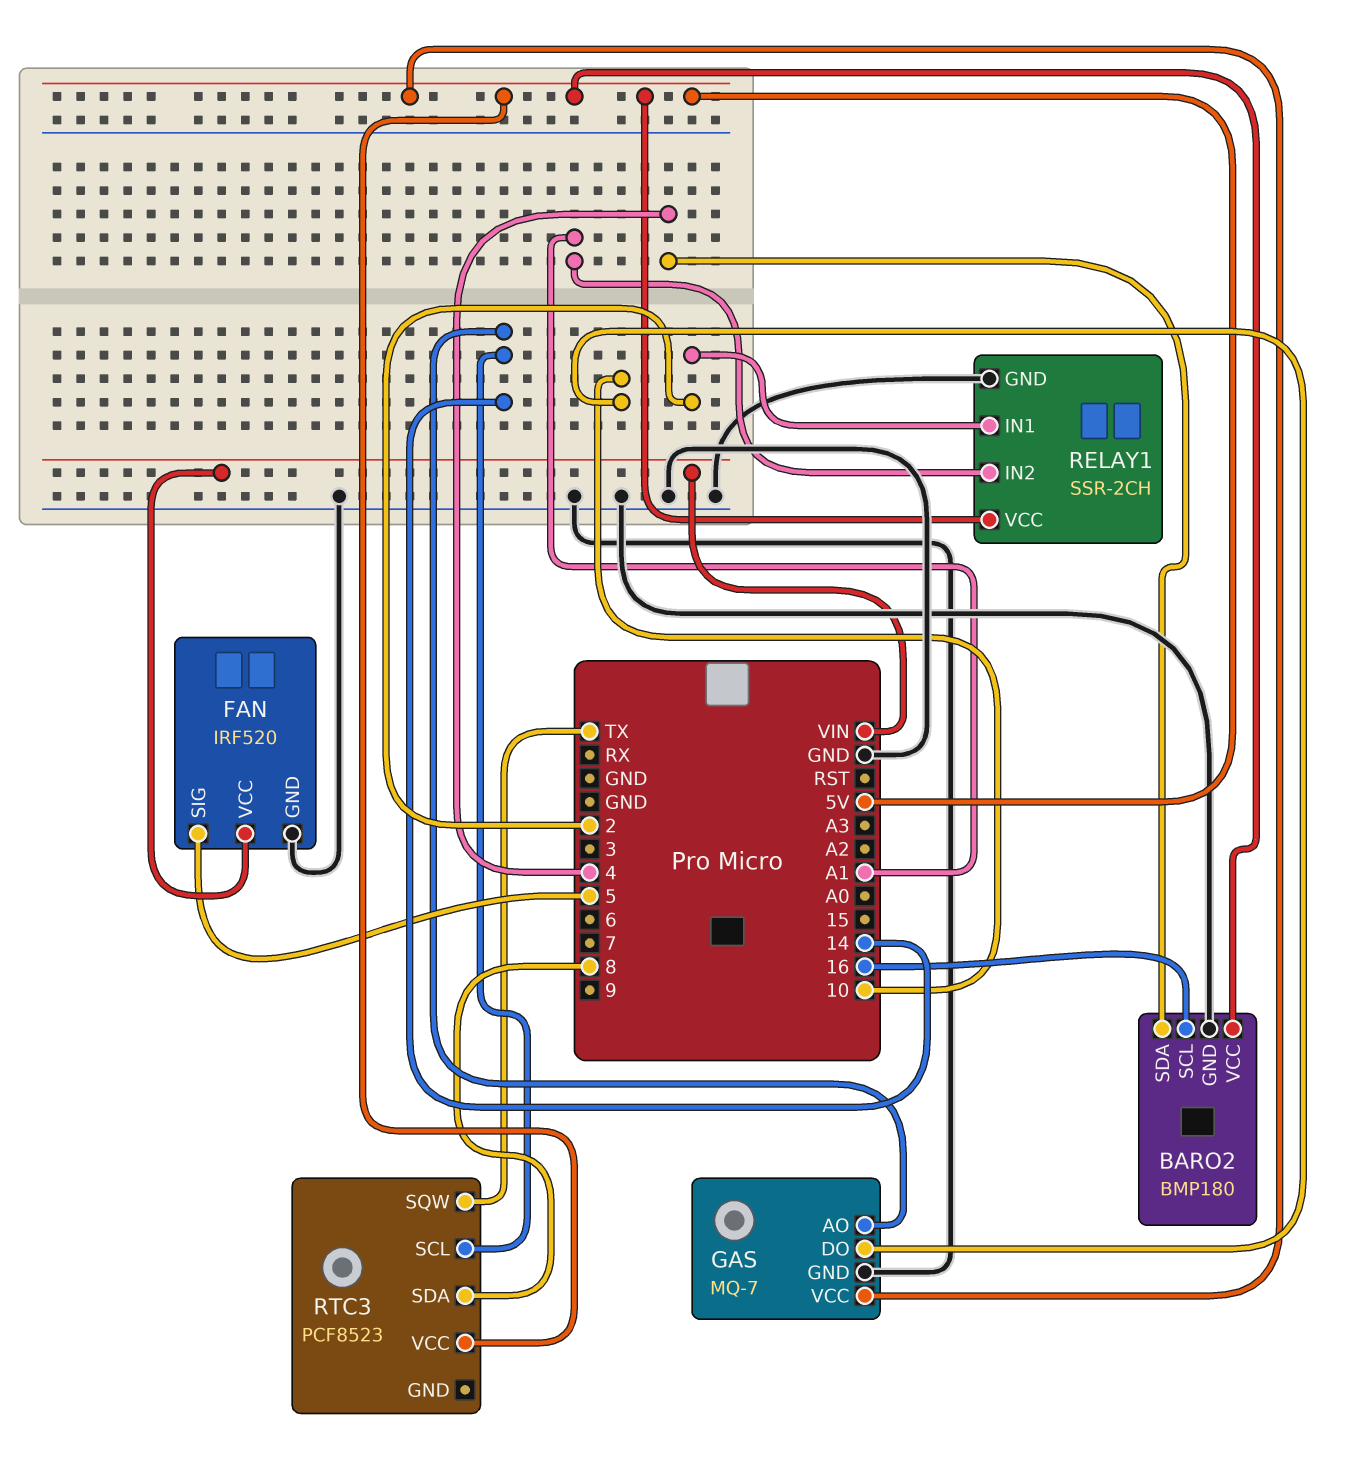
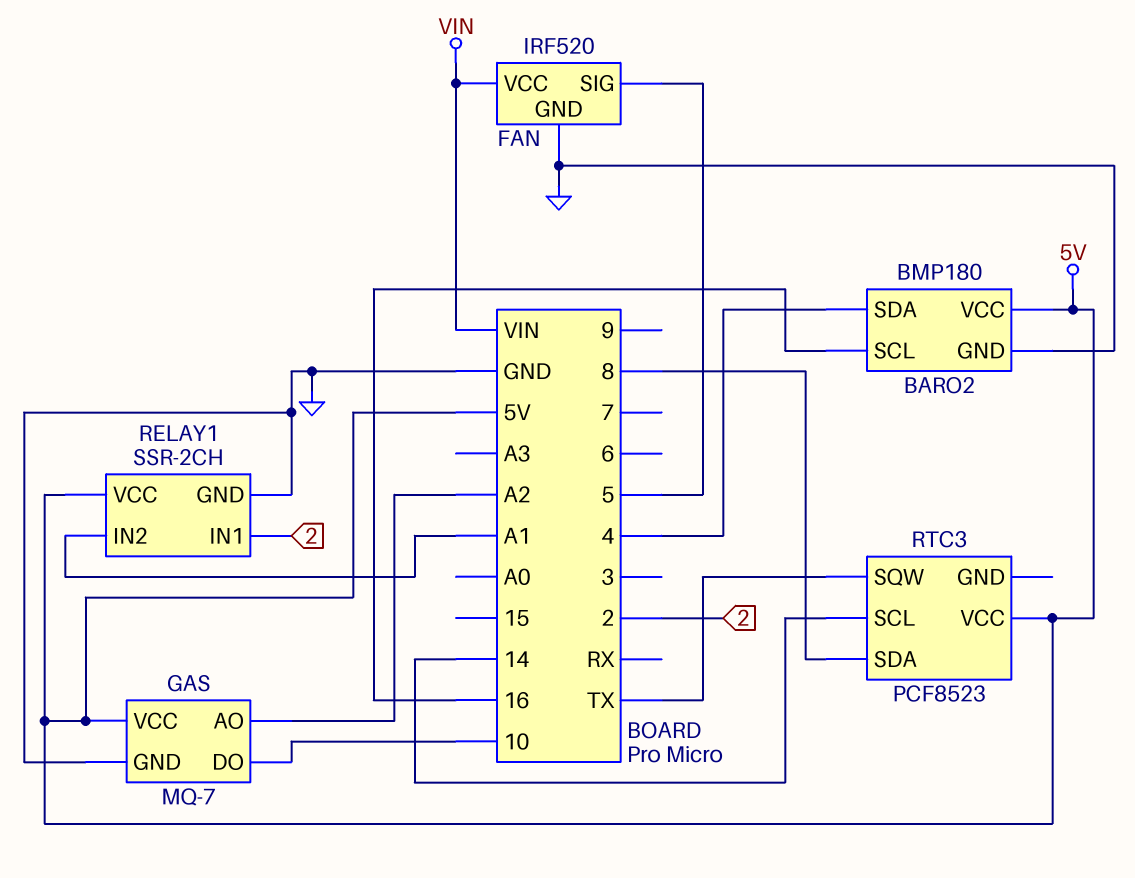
GAS pin AO: 14 -> A2

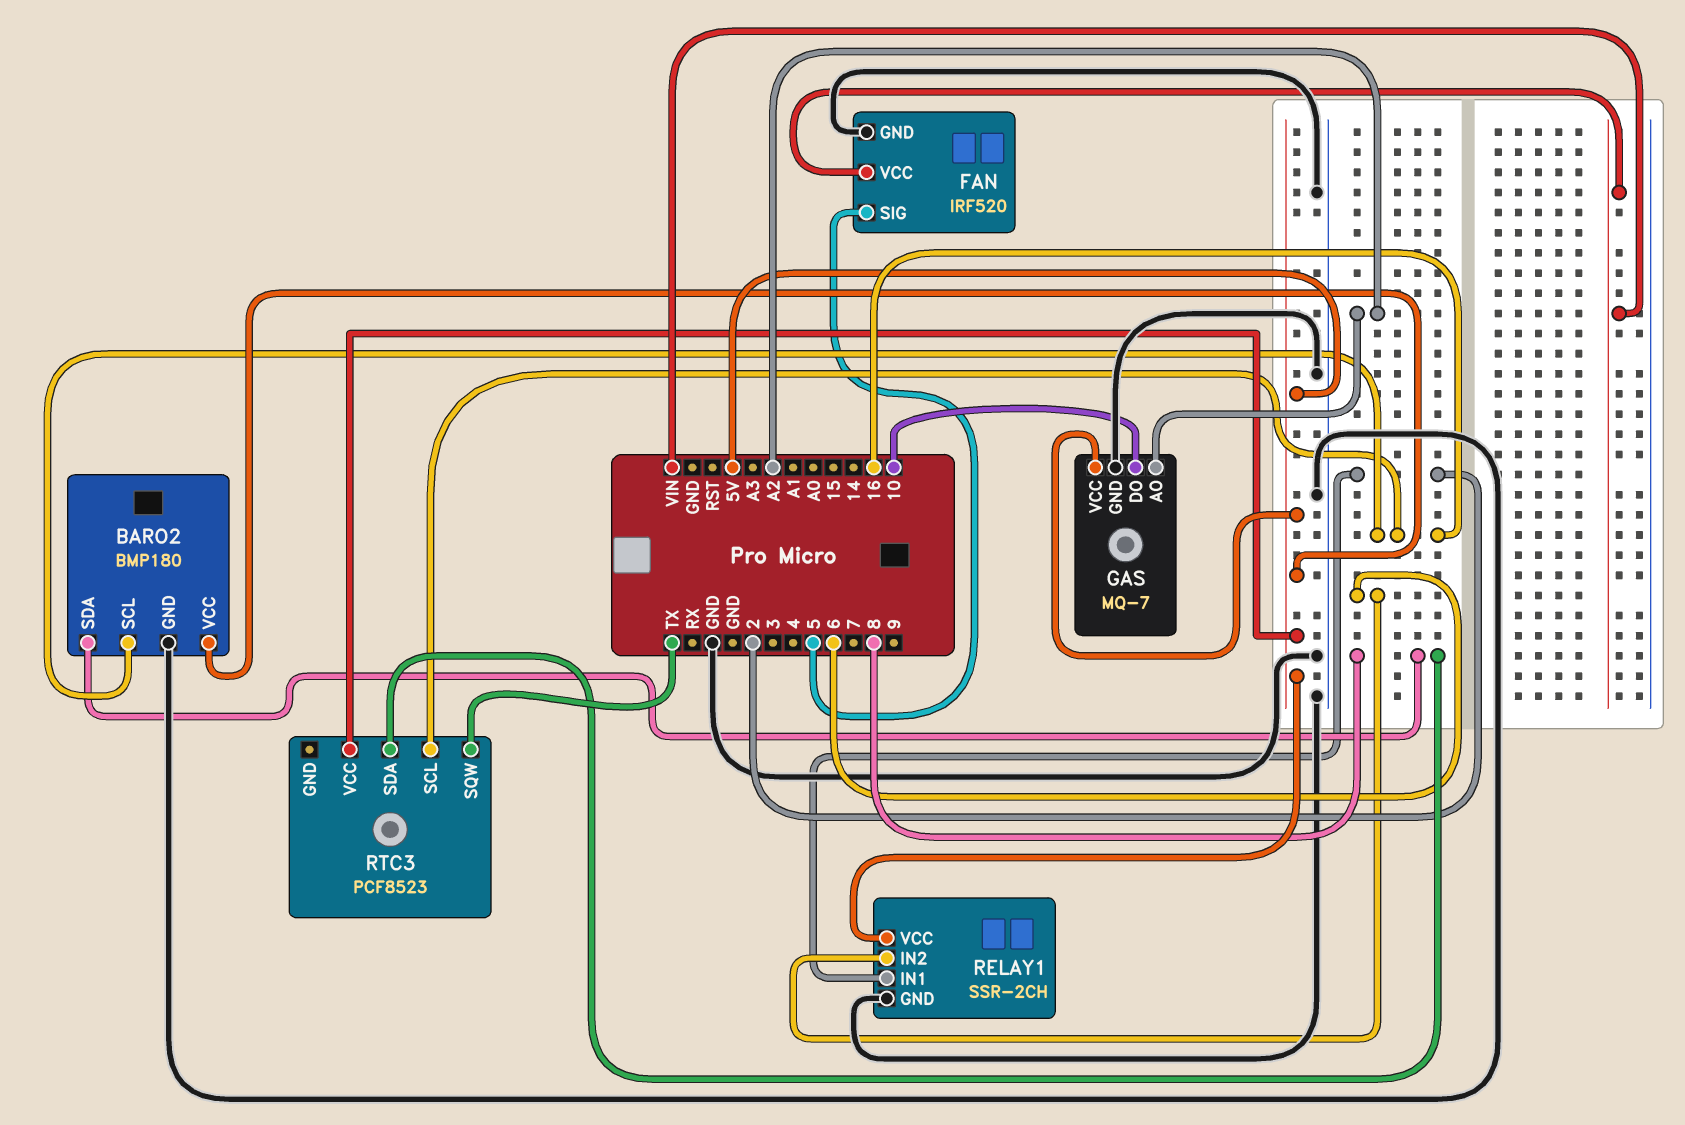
BARO2 pin SDA: 4 -> 8
RELAY1 pin IN2: A1 -> 6
RTC3 pin SCL: 14 -> 16

